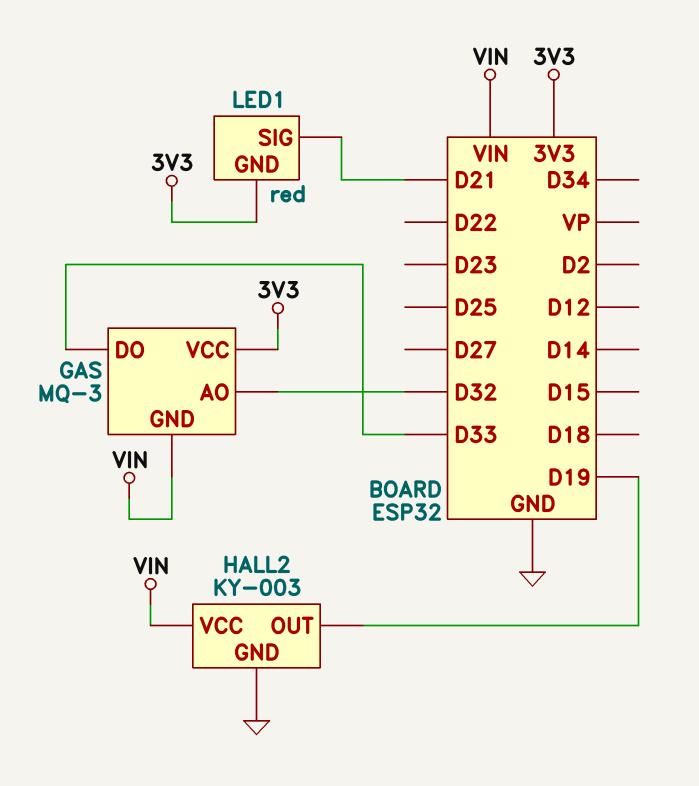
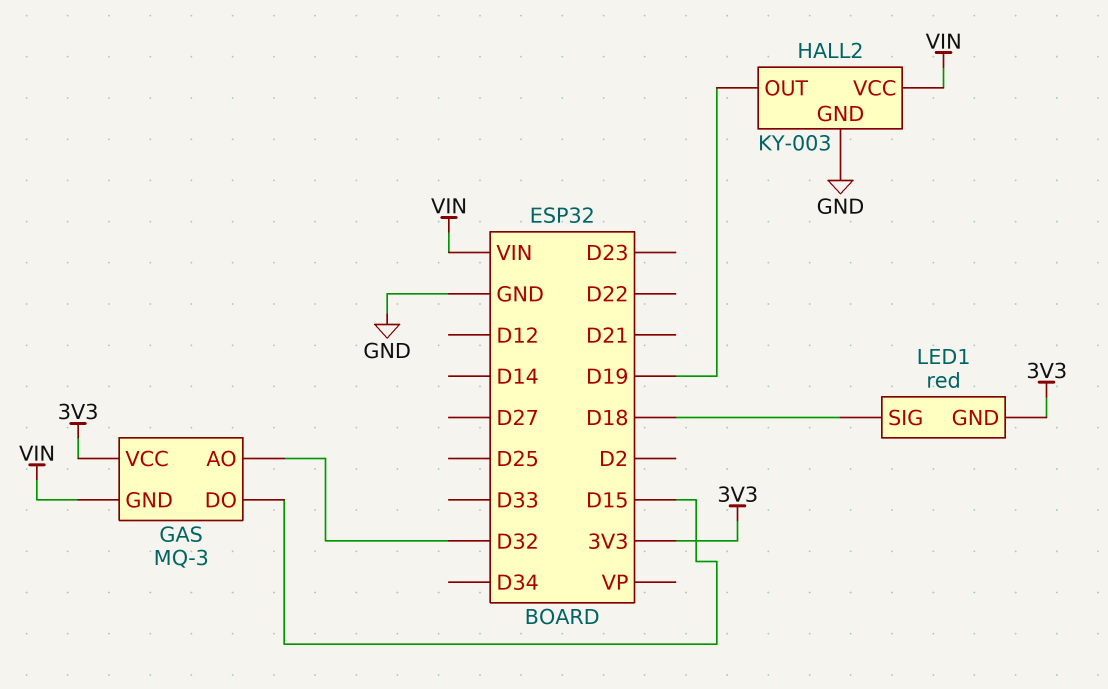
GAS pin DO: D33 -> D15
LED1 pin SIG: D21 -> D18

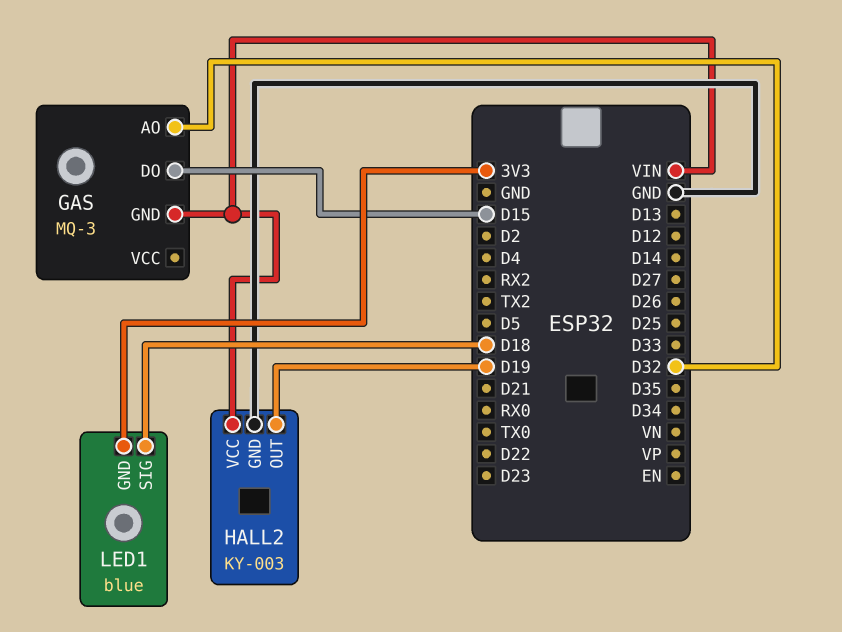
GAS pin VCC: 3V3 -> none
LED1: red -> blue

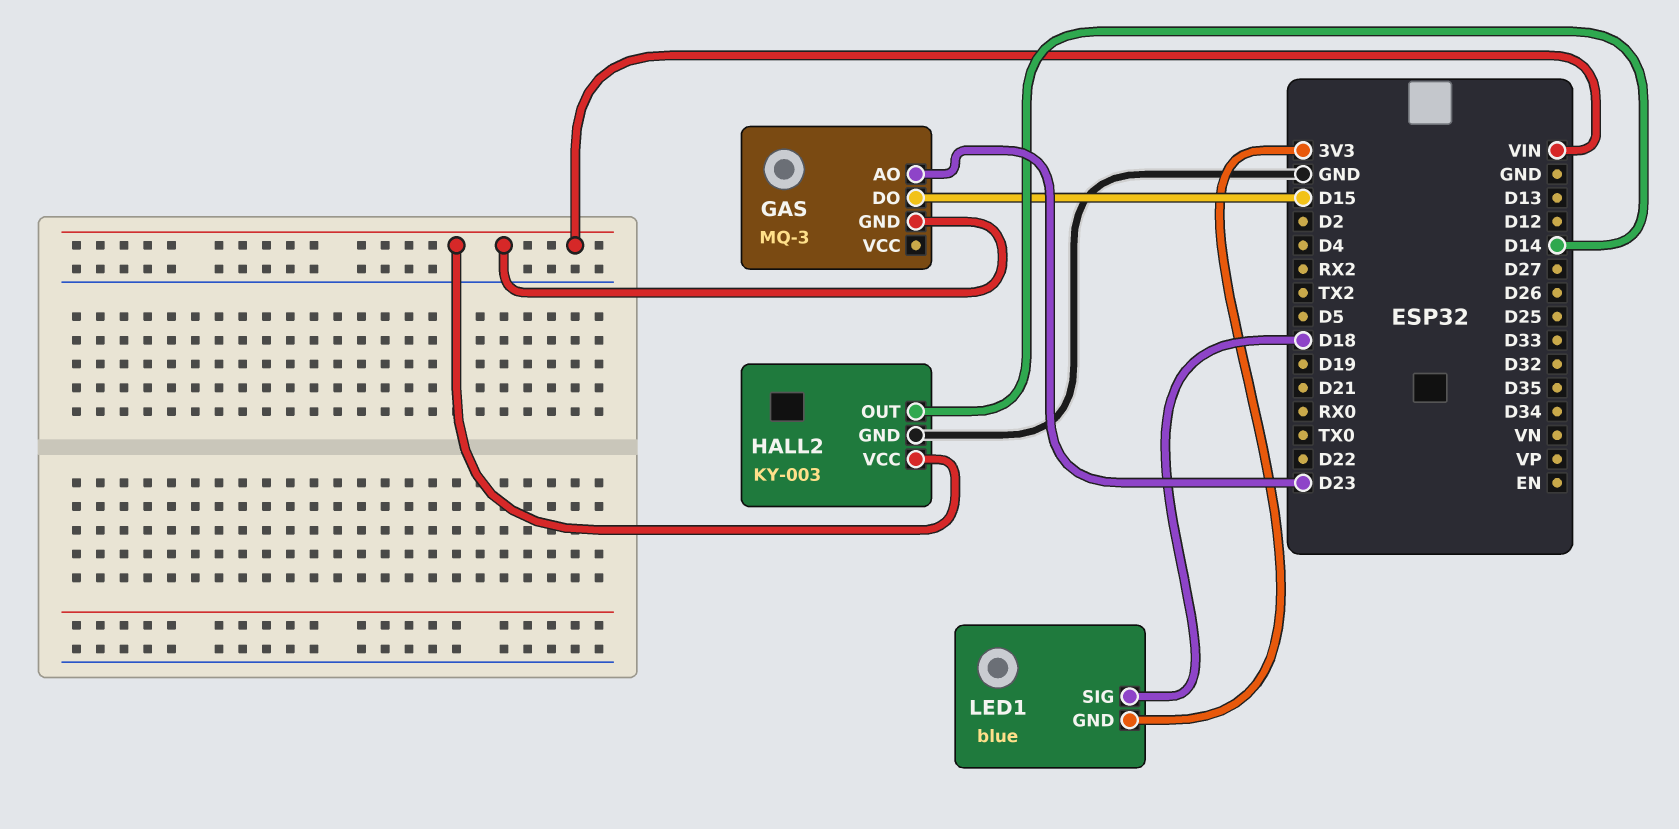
GAS pin AO: D32 -> D23
HALL2 pin OUT: D19 -> D14

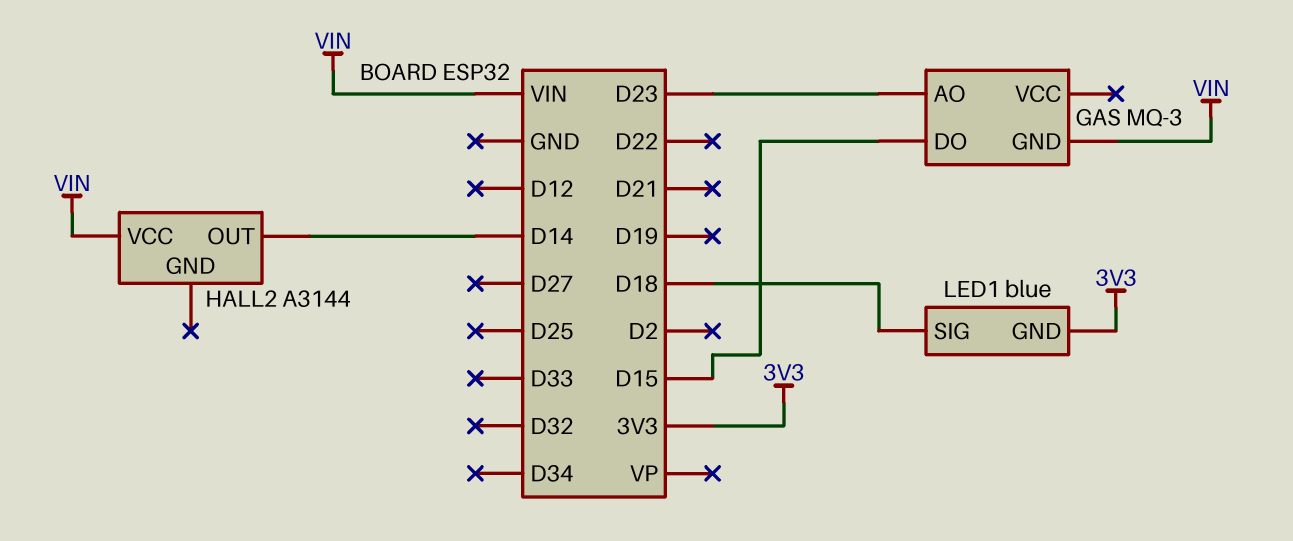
HALL2: KY-003 -> A3144
HALL2 pin GND: GND -> none

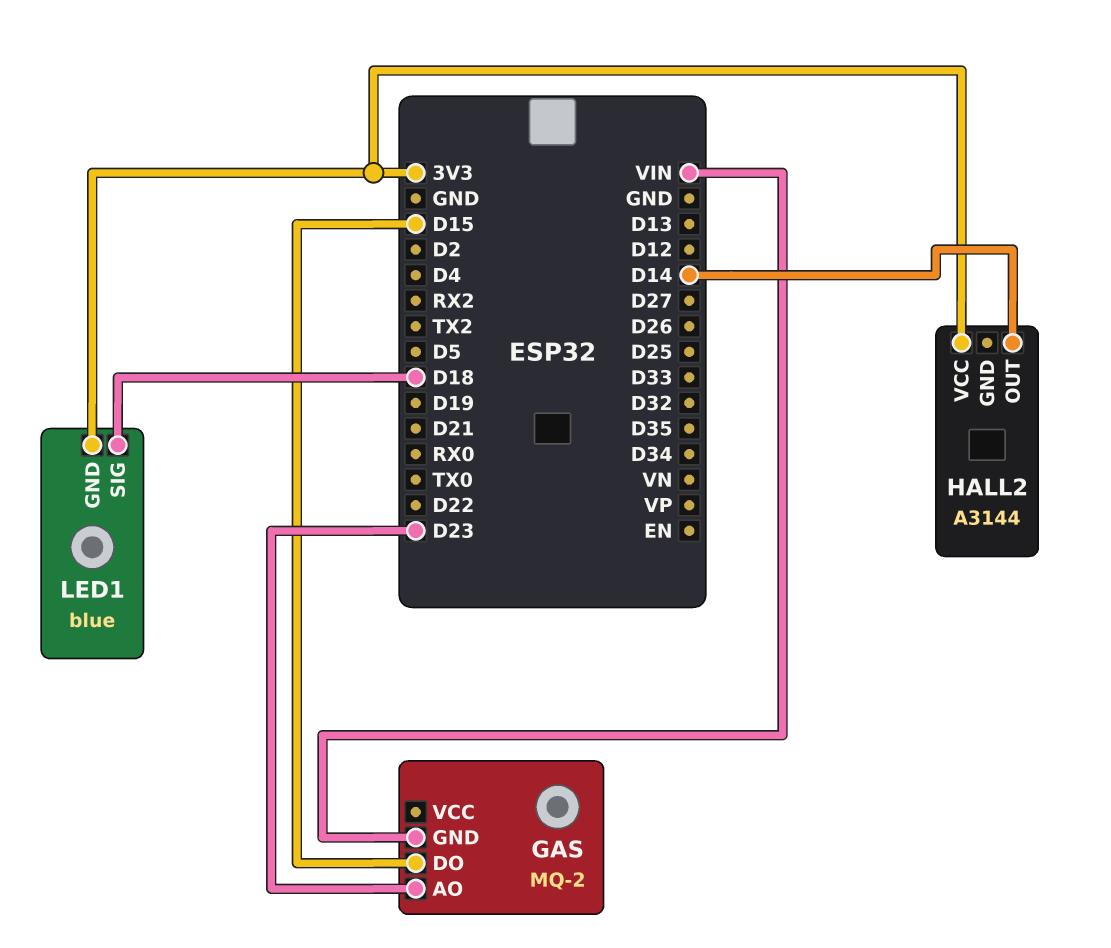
GAS: MQ-3 -> MQ-2
HALL2 pin VCC: VIN -> 3V3

